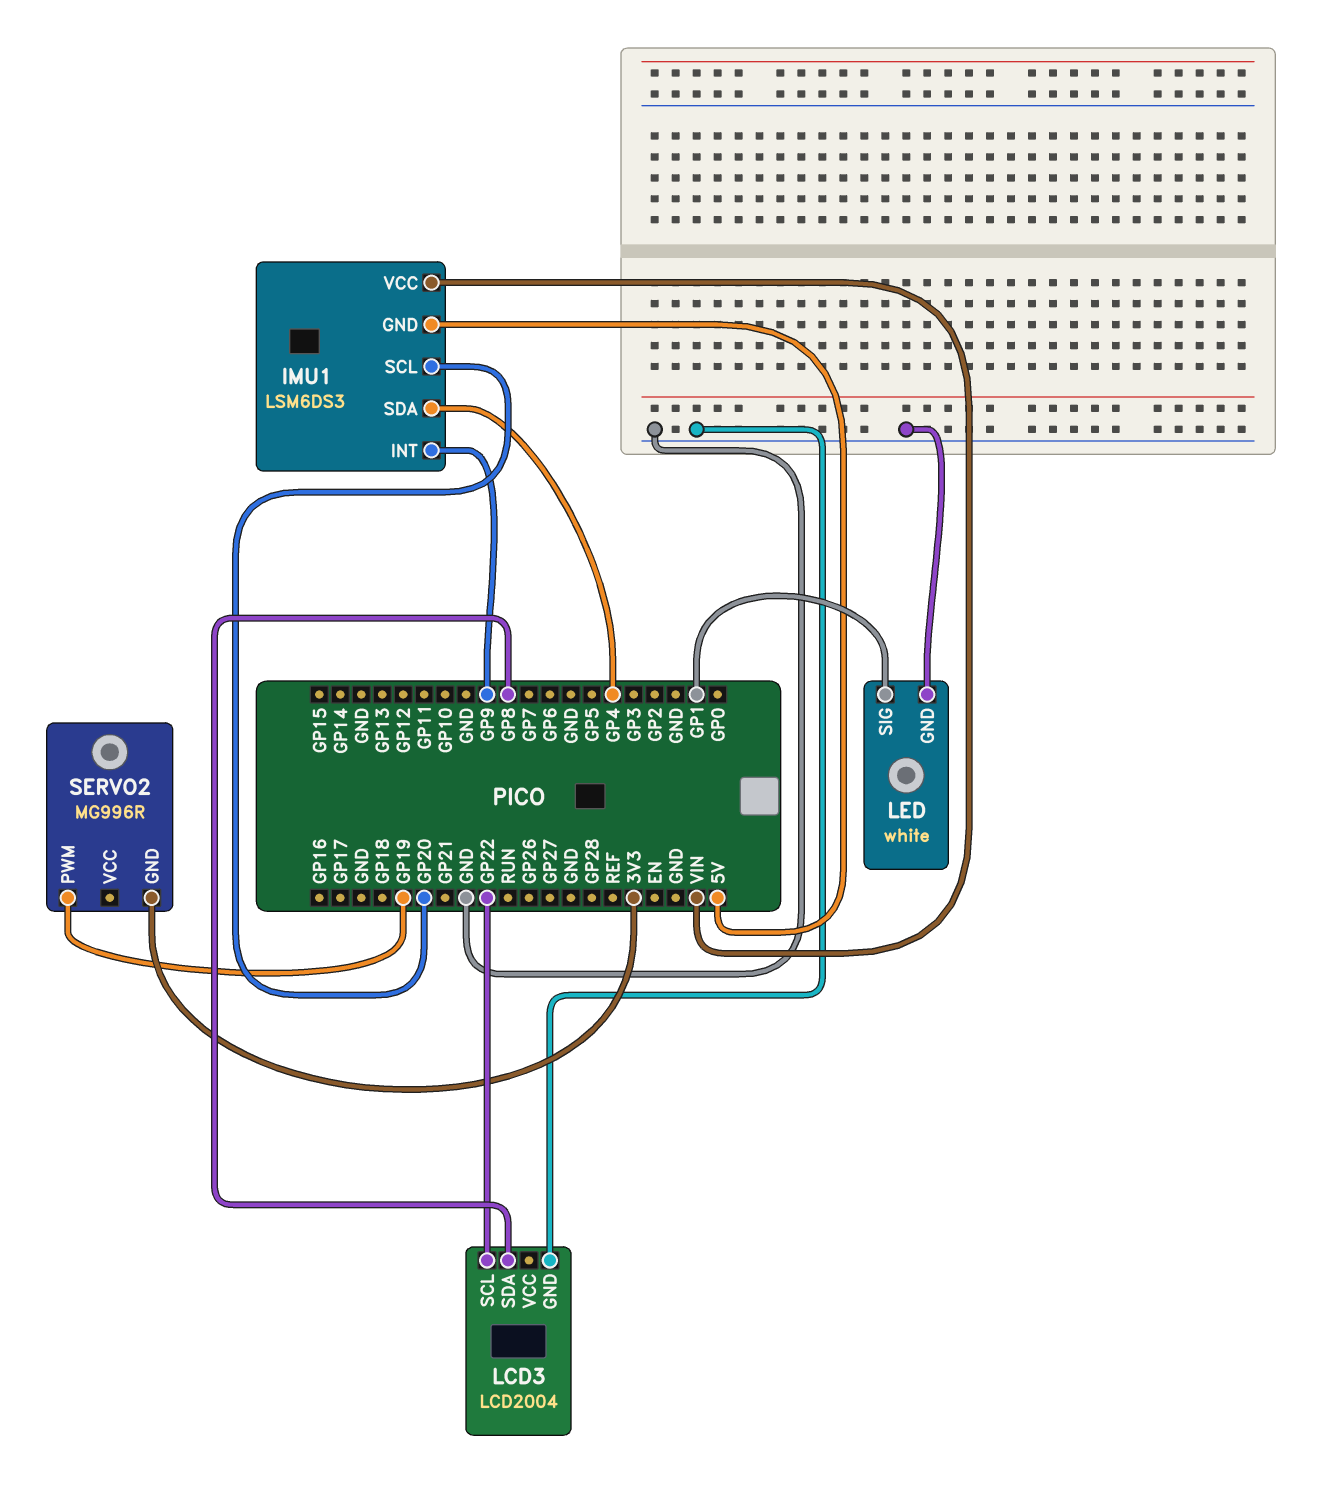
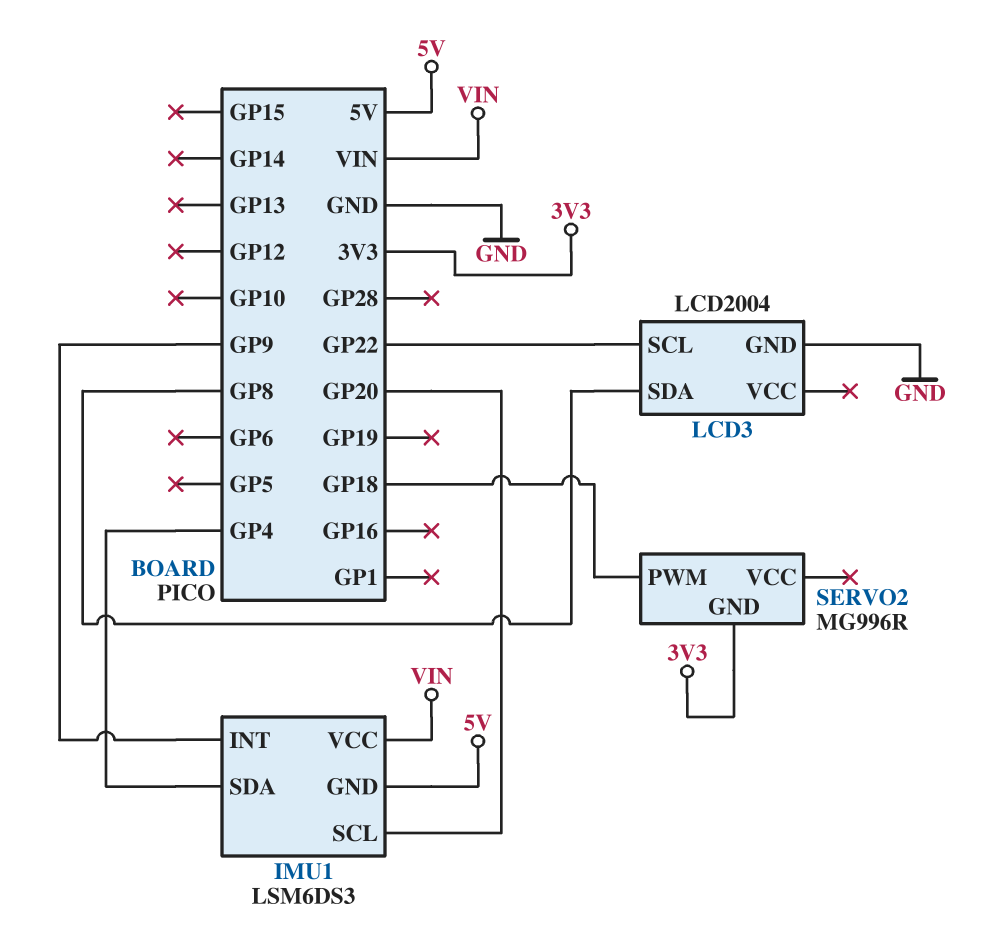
LED: white -> none
LED pin GND: GND -> none
LED pin SIG: GP1 -> none
SERVO2 pin PWM: GP19 -> GP18

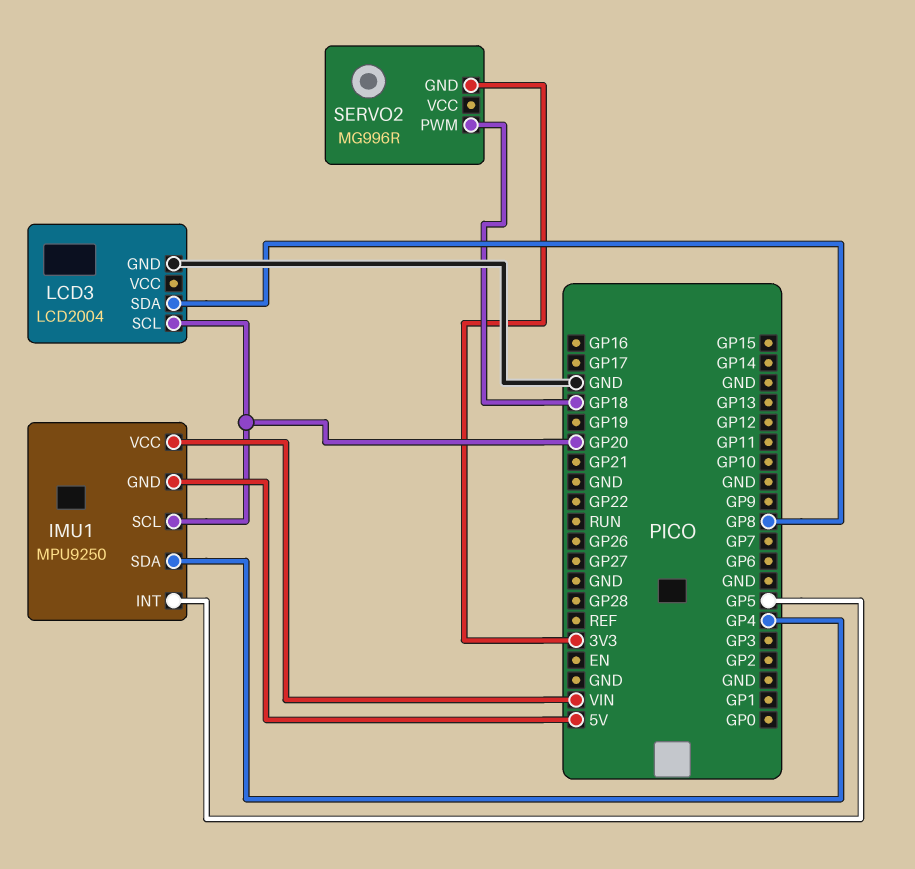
IMU1: LSM6DS3 -> MPU9250
IMU1 pin INT: GP9 -> GP5
LCD3 pin SCL: GP22 -> GP20

